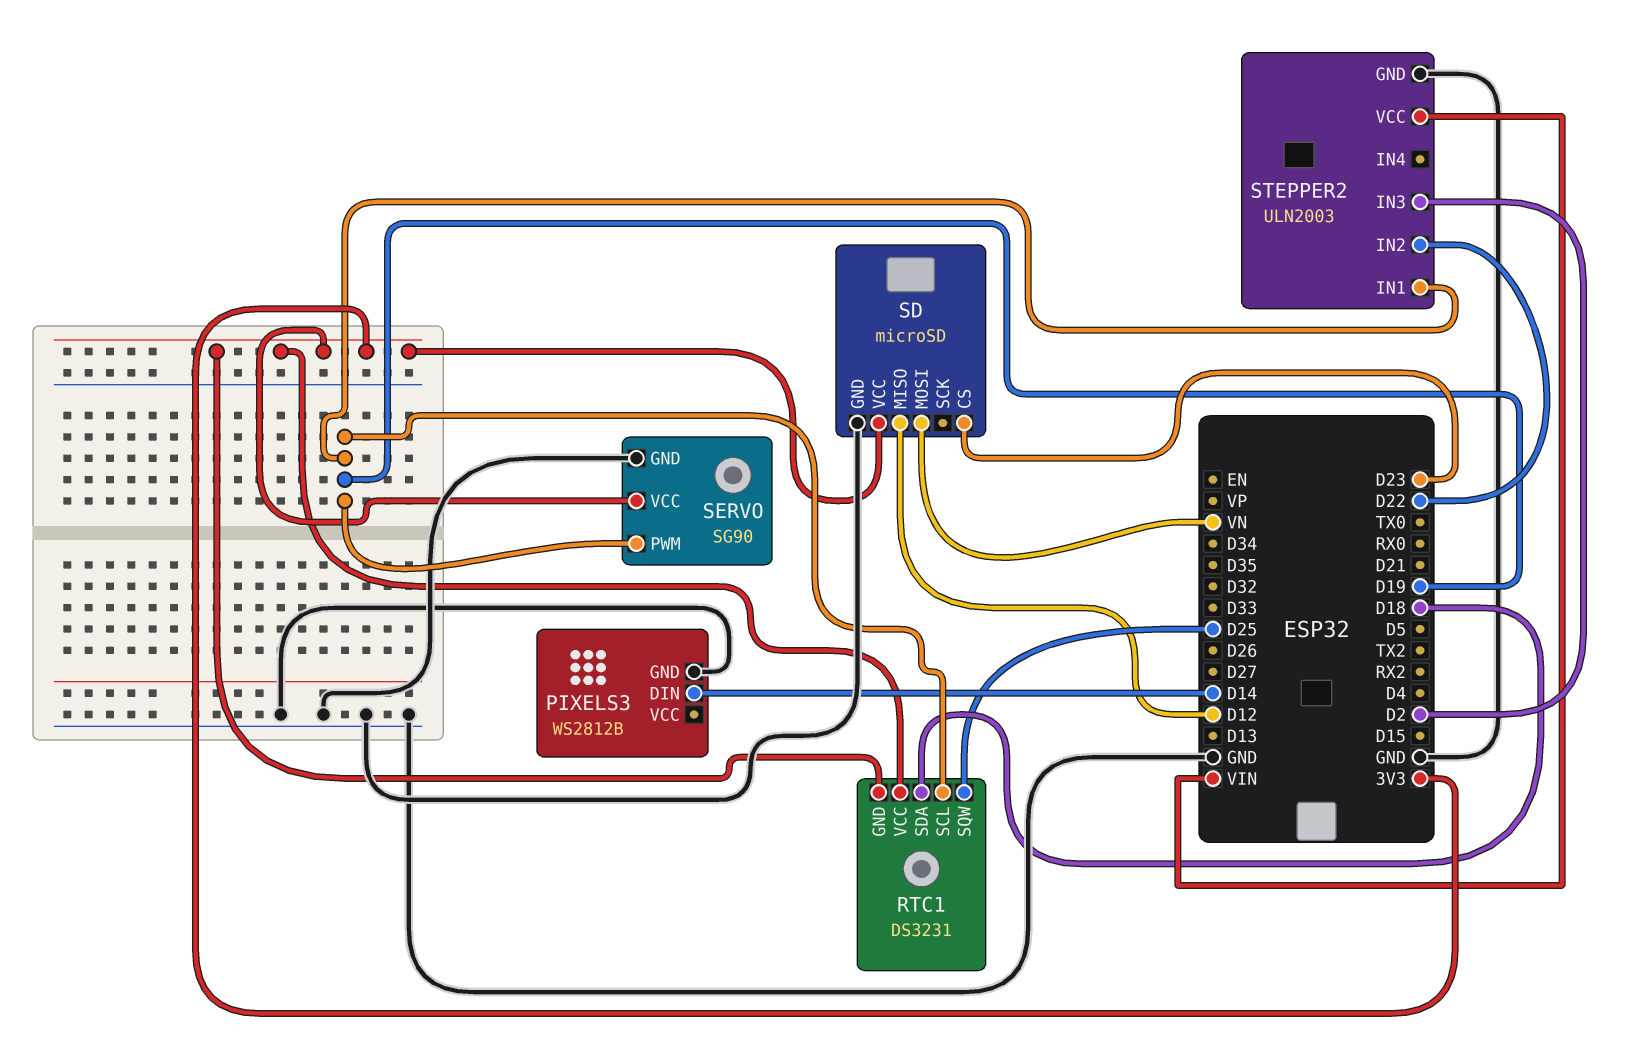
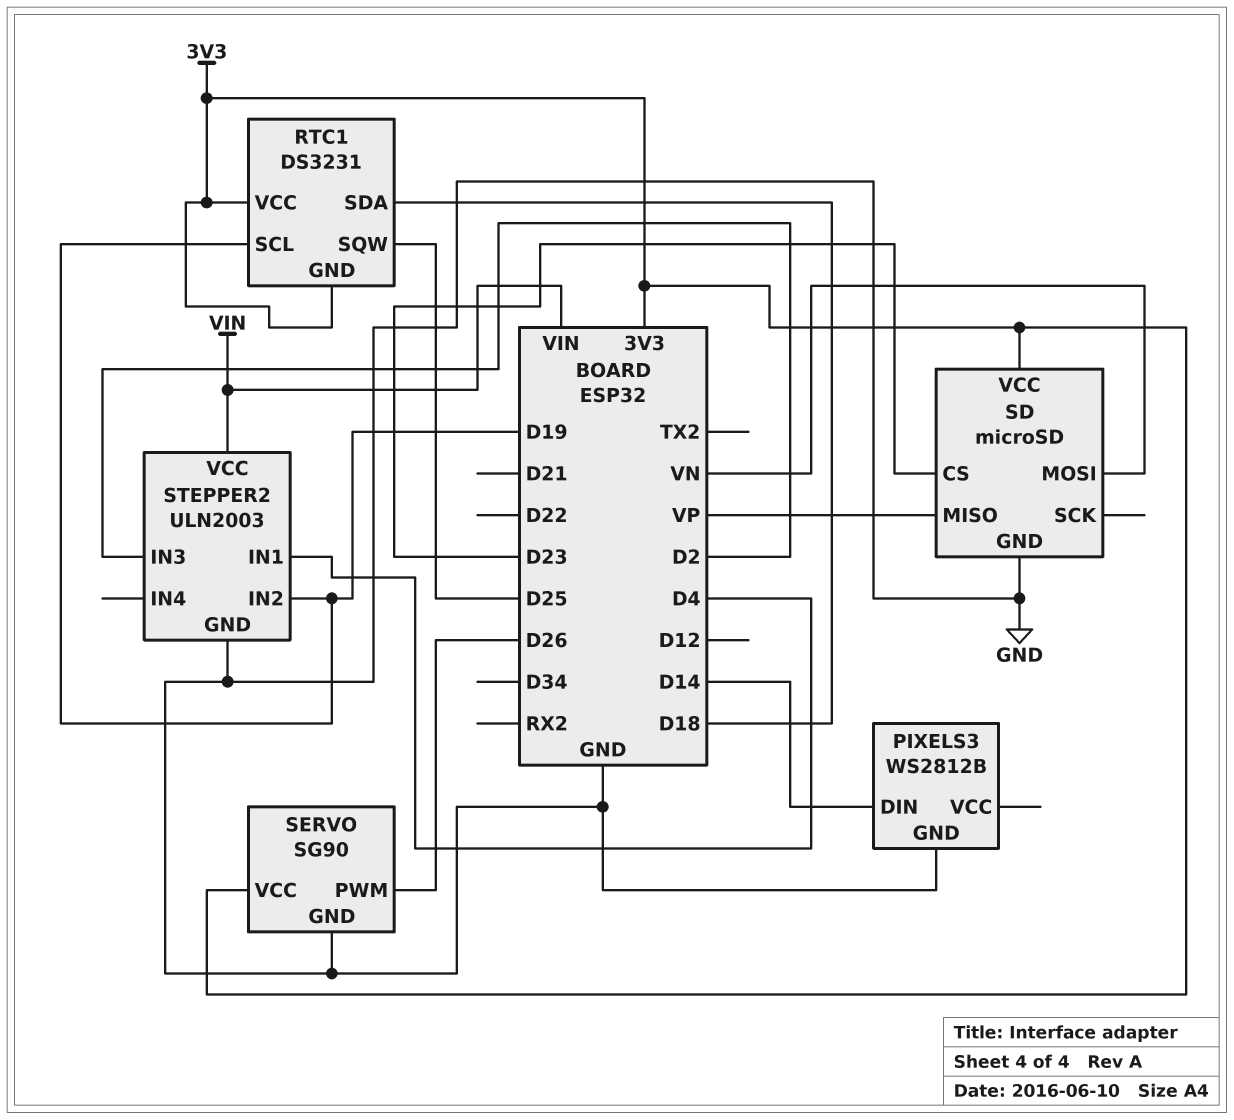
SD pin MISO: D12 -> VP
SERVO pin PWM: D19 -> D26
STEPPER2 pin IN1: D19 -> D4
STEPPER2 pin IN2: D22 -> D19

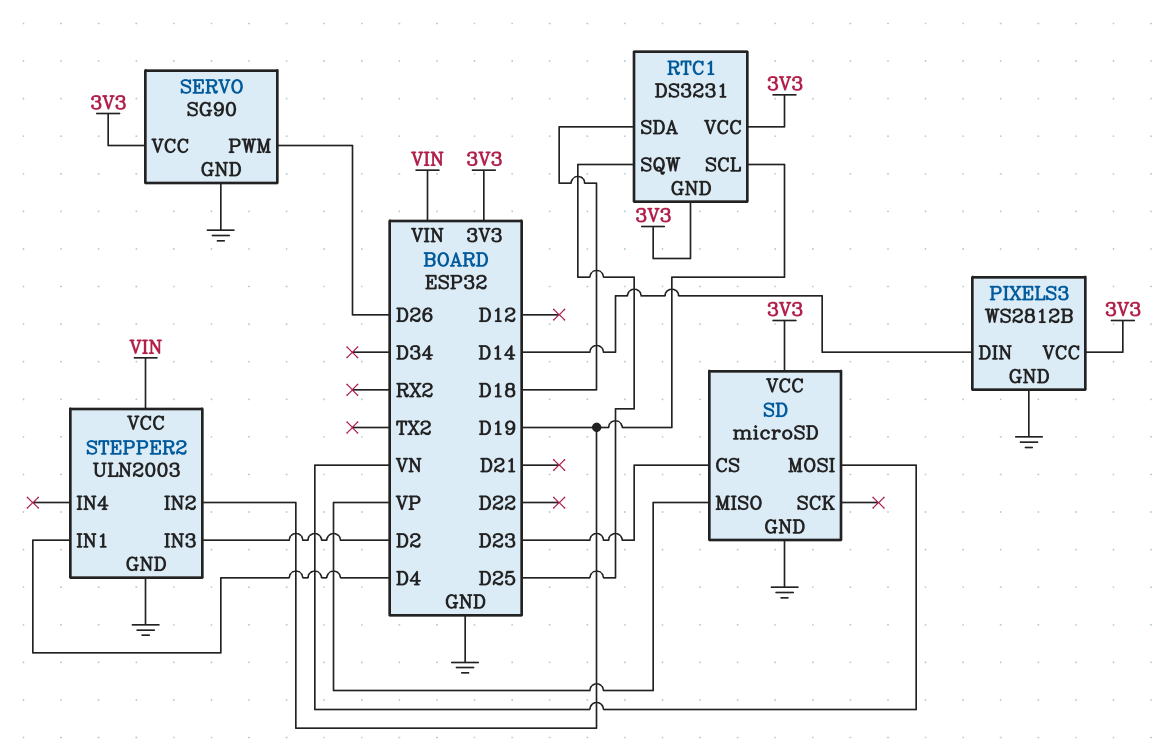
PIXELS3 pin VCC: none -> 3V3

